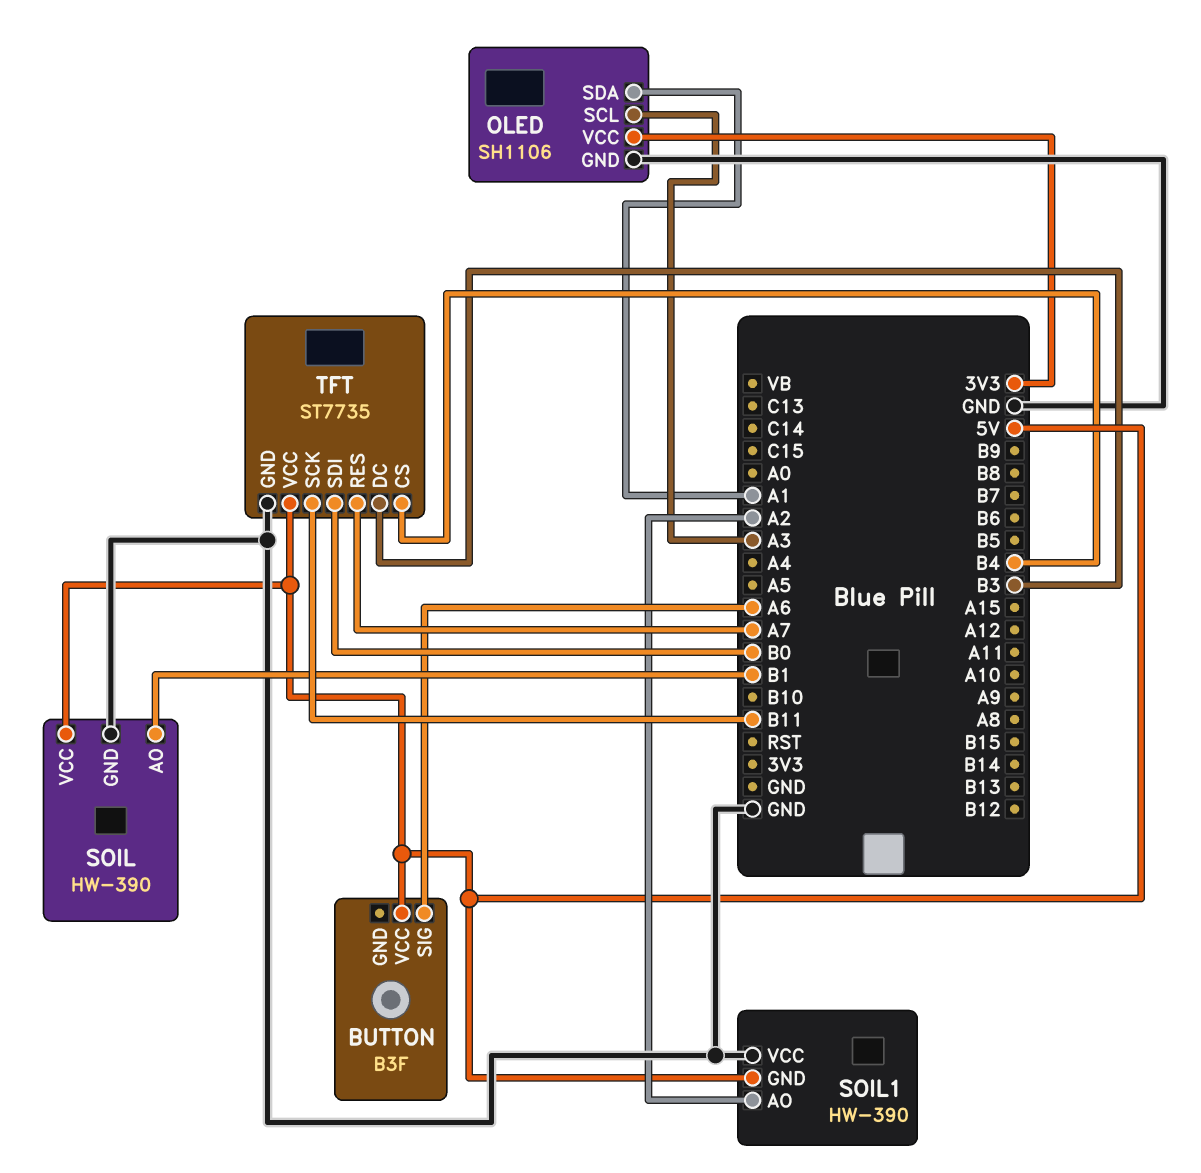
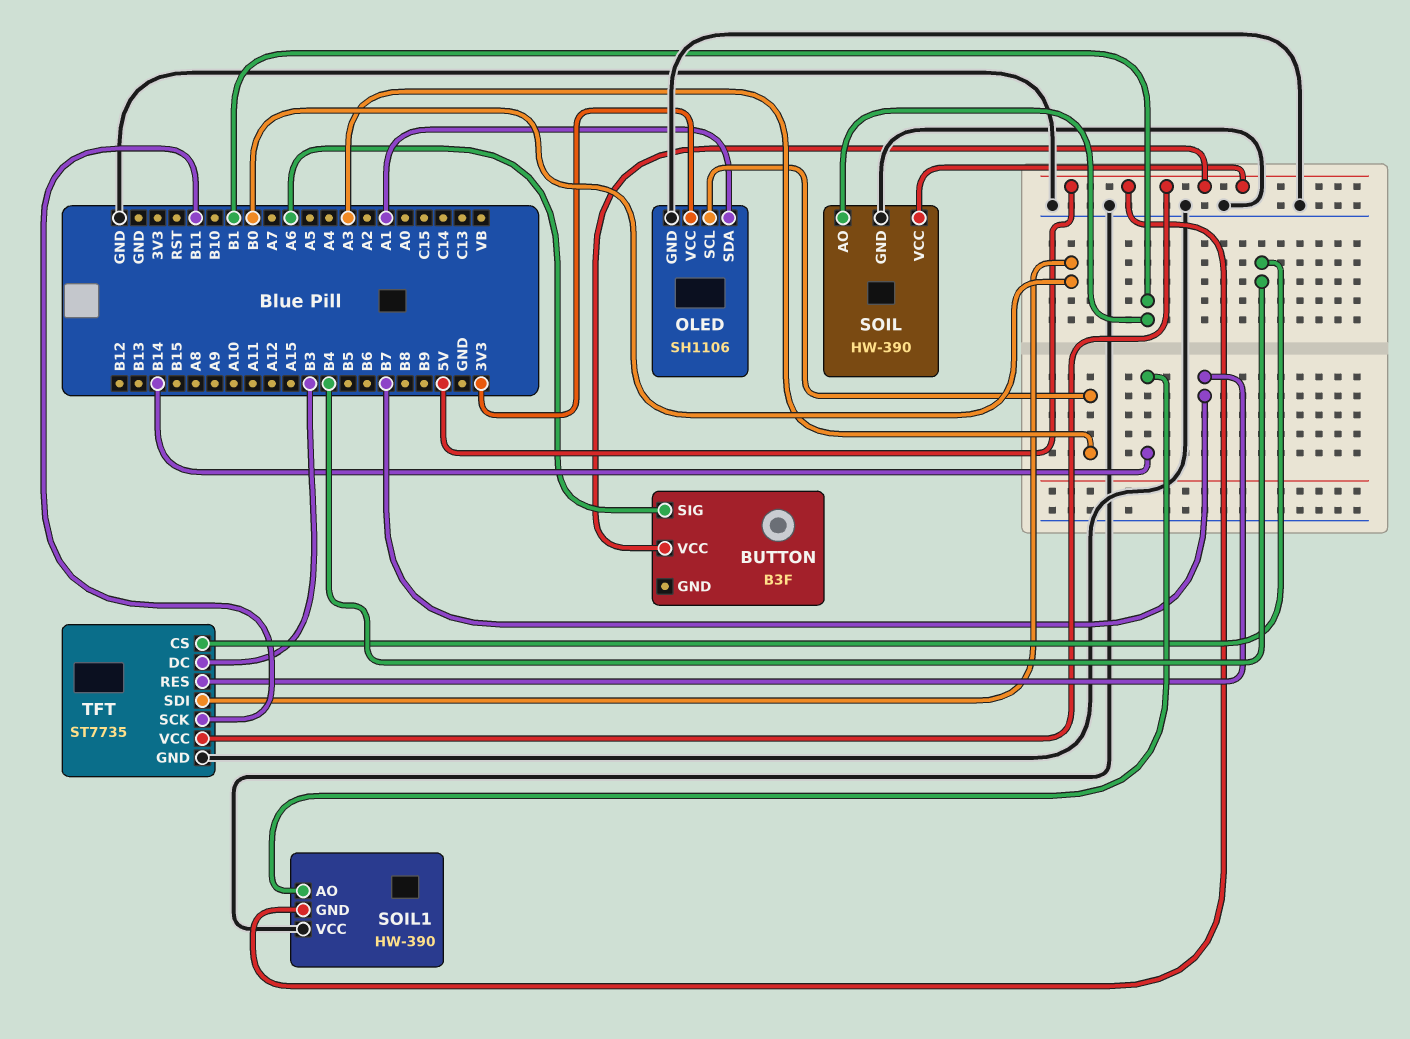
SOIL1 pin AO: A2 -> B14
TFT pin RES: A7 -> B7

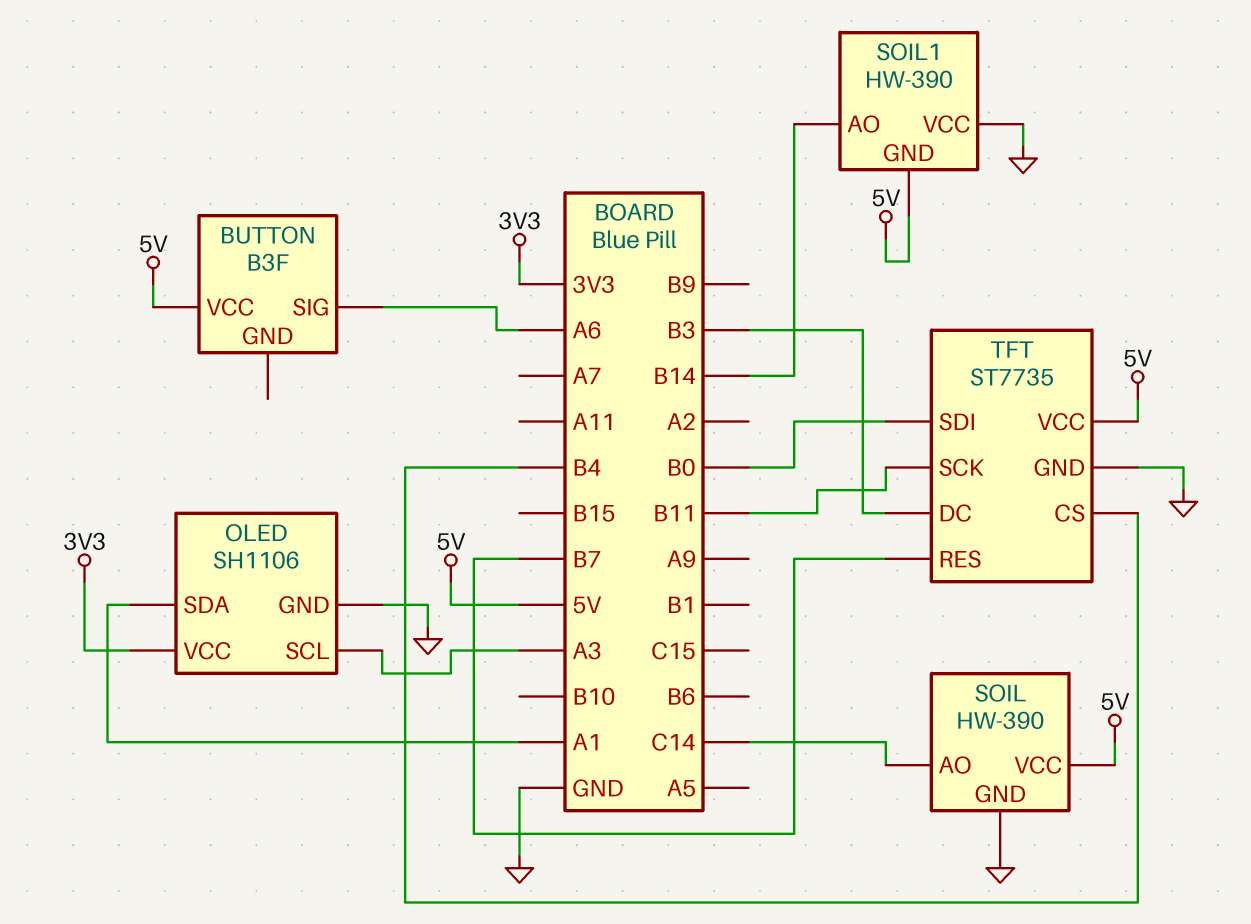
SOIL pin AO: B1 -> C14

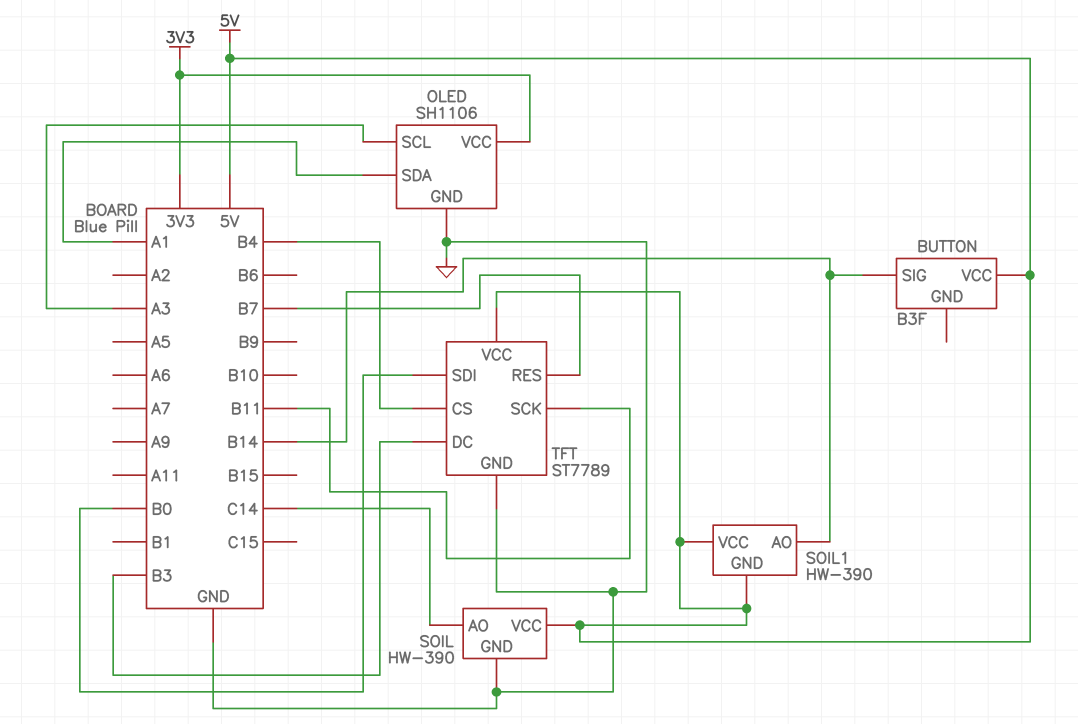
BUTTON pin SIG: A6 -> B14
SOIL1 pin VCC: GND -> 5V
TFT: ST7735 -> ST7789

